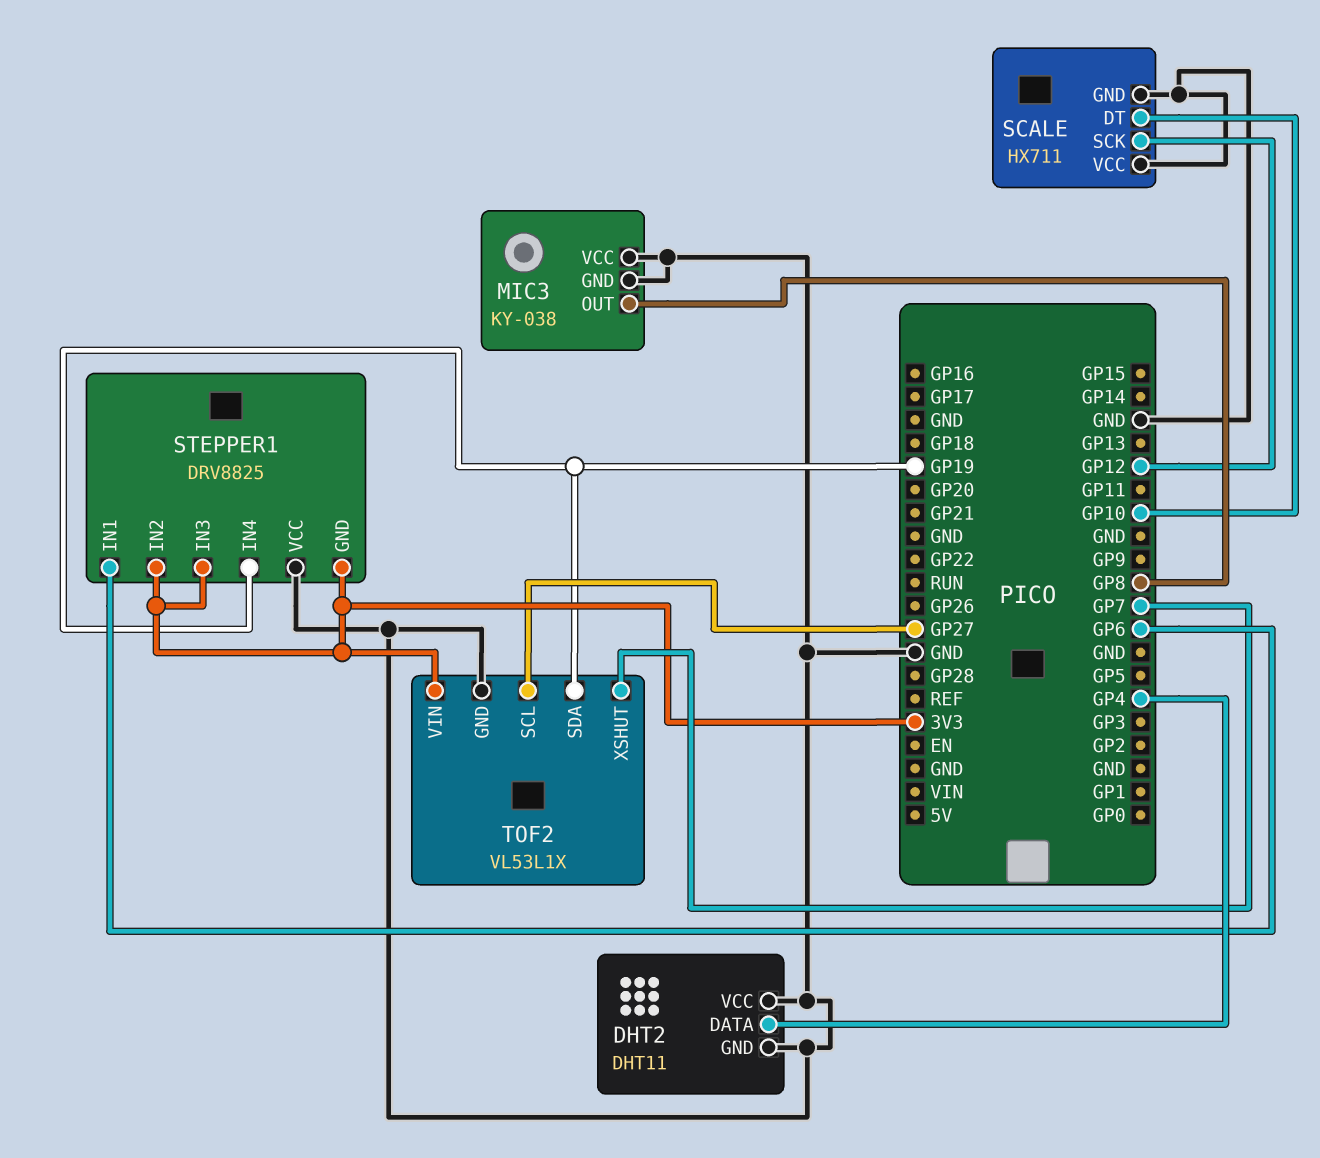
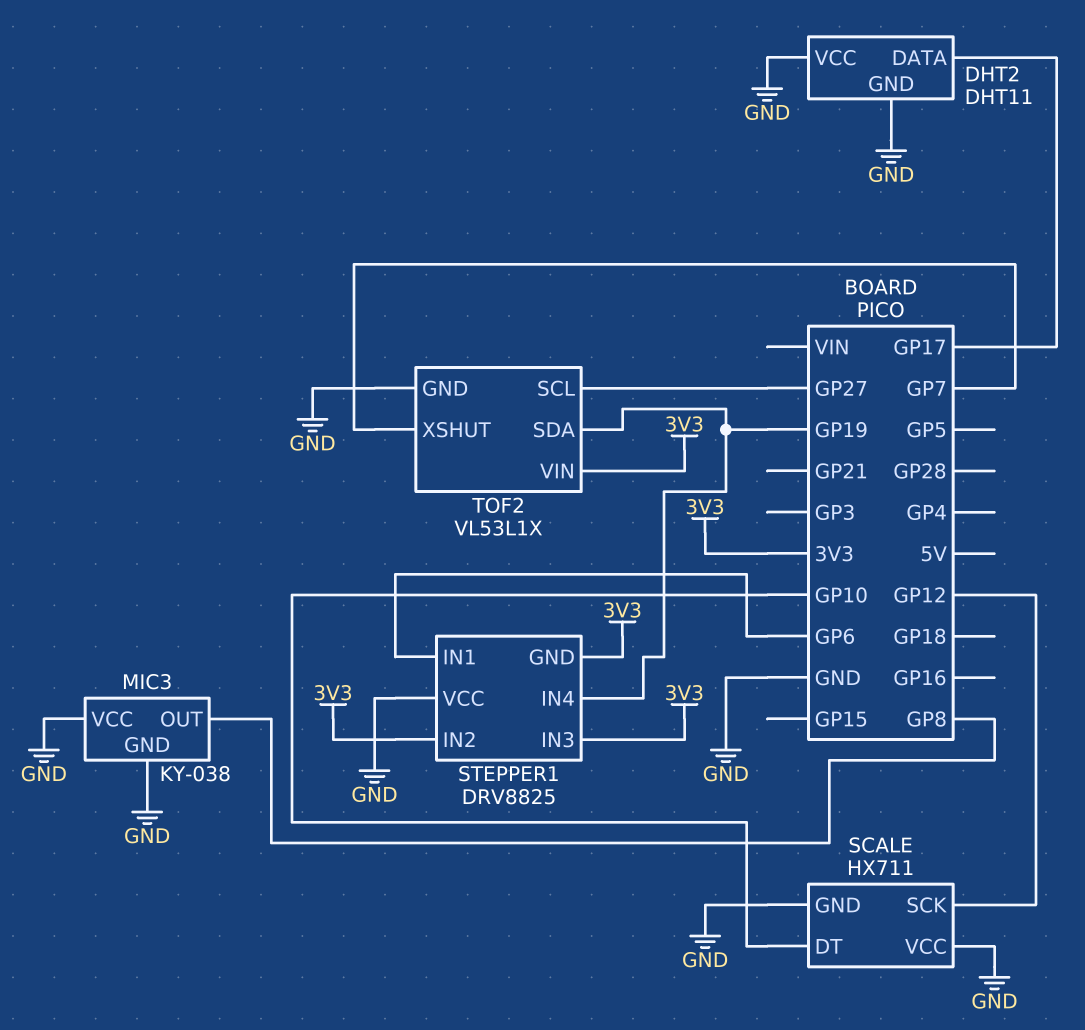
DHT2 pin DATA: GP4 -> GP17

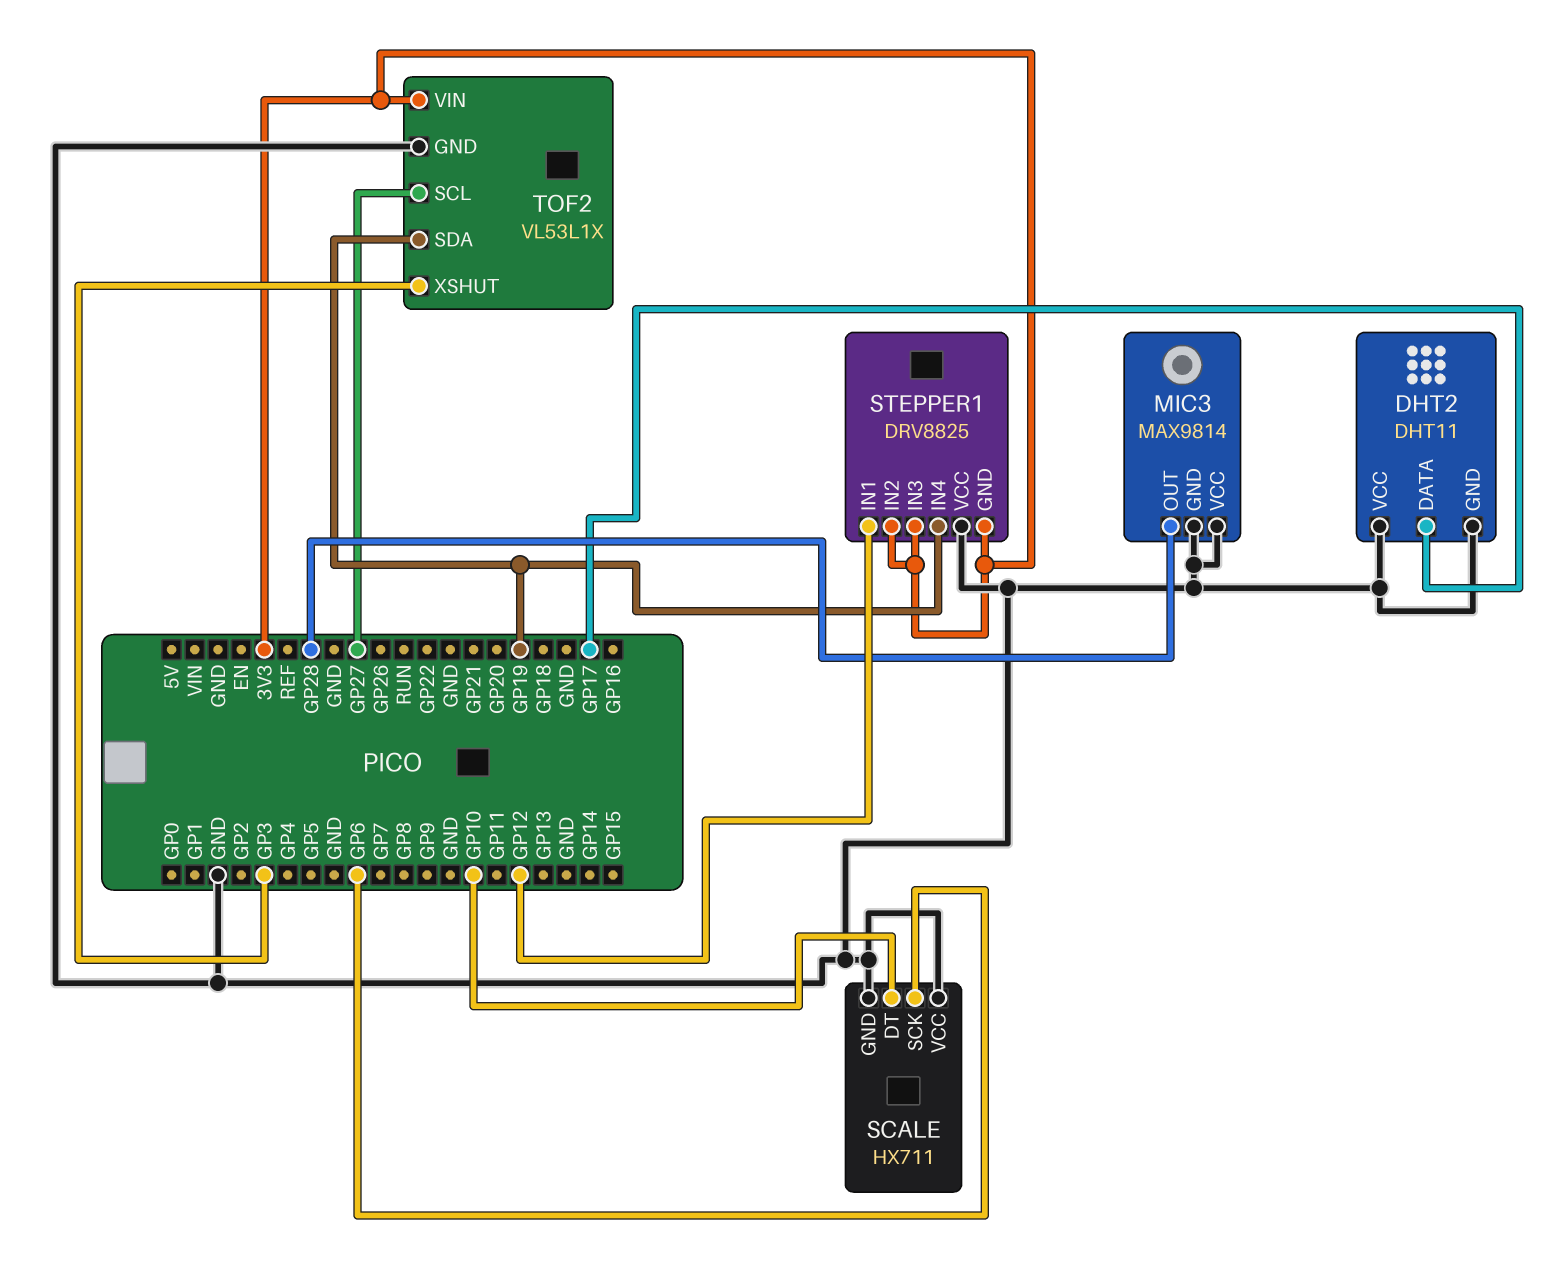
MIC3: KY-038 -> MAX9814
MIC3 pin OUT: GP8 -> GP28
SCALE pin SCK: GP12 -> GP6
STEPPER1 pin IN1: GP6 -> GP12
TOF2 pin XSHUT: GP7 -> GP3

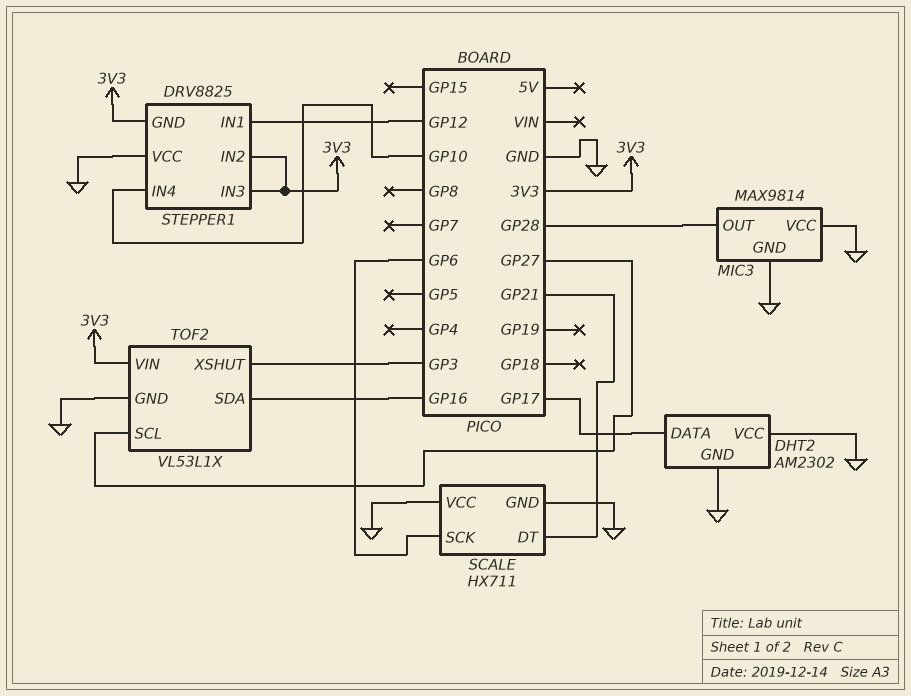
DHT2: DHT11 -> AM2302
SCALE pin DT: GP10 -> GP21
STEPPER1 pin IN4: GP19 -> GP10
TOF2 pin SDA: GP19 -> GP16

